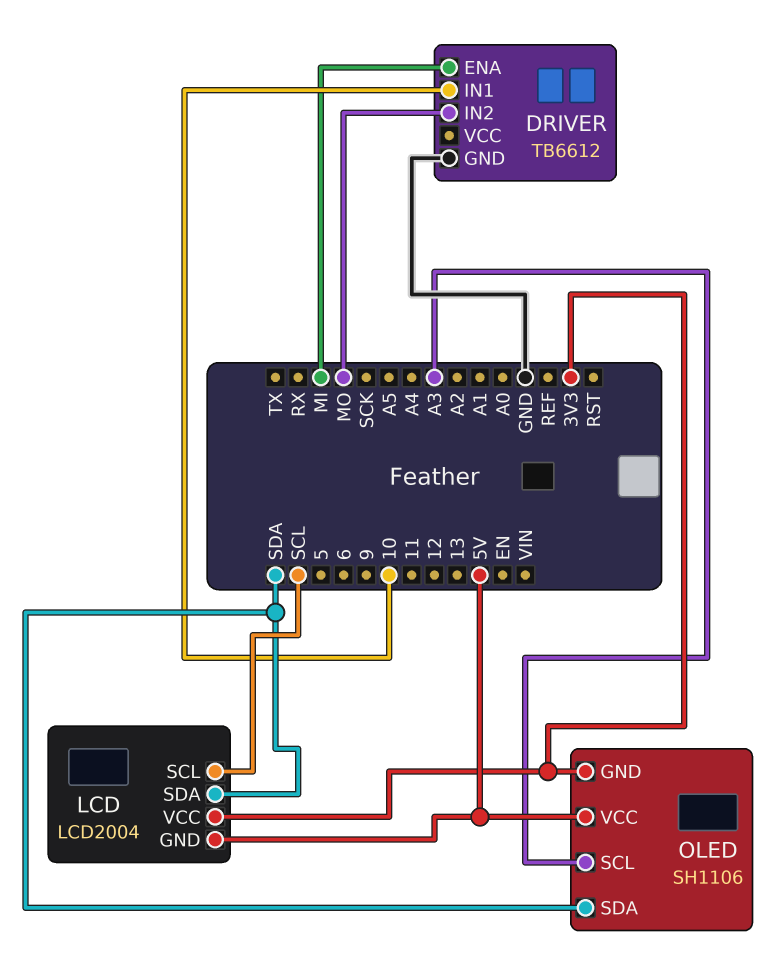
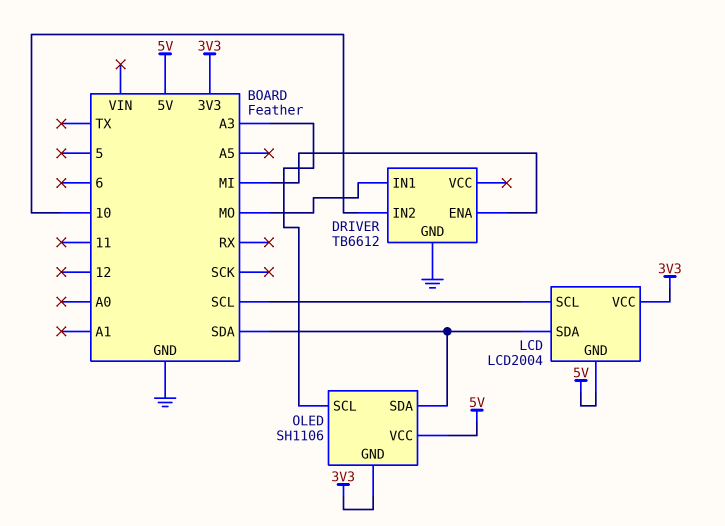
DRIVER pin IN1: 10 -> MO
DRIVER pin IN2: MO -> 10

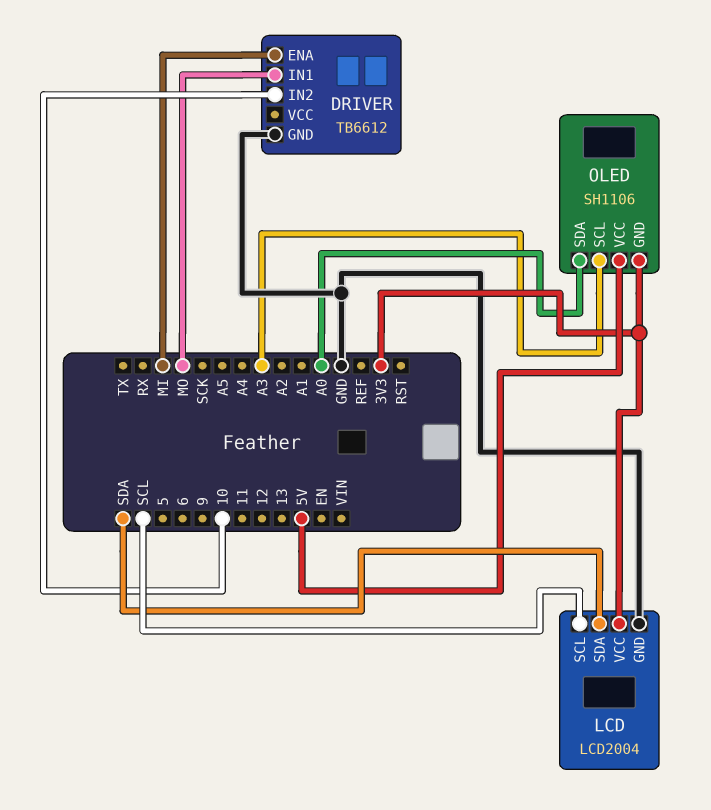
LCD pin GND: 5V -> GND
OLED pin SDA: SDA -> A0

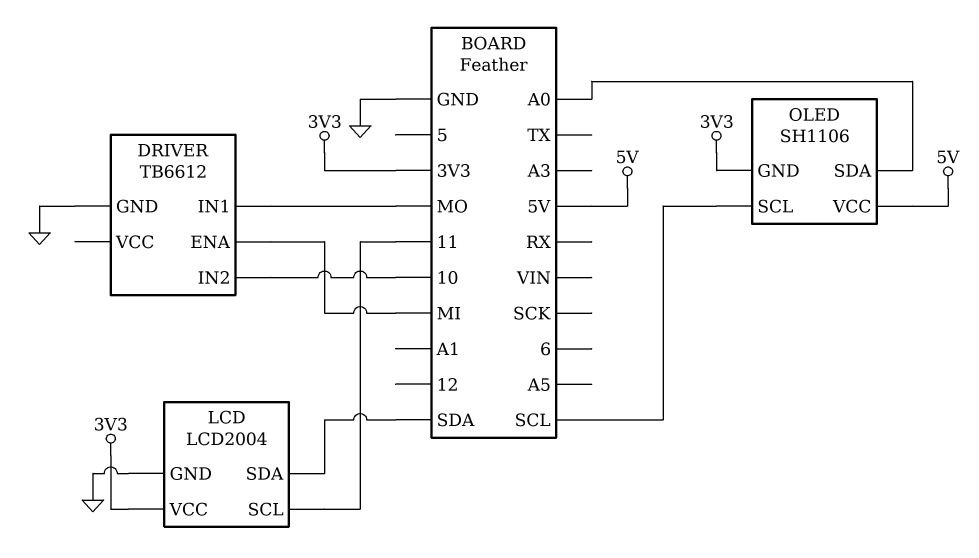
LCD pin SCL: SCL -> 11
OLED pin SCL: A3 -> SCL

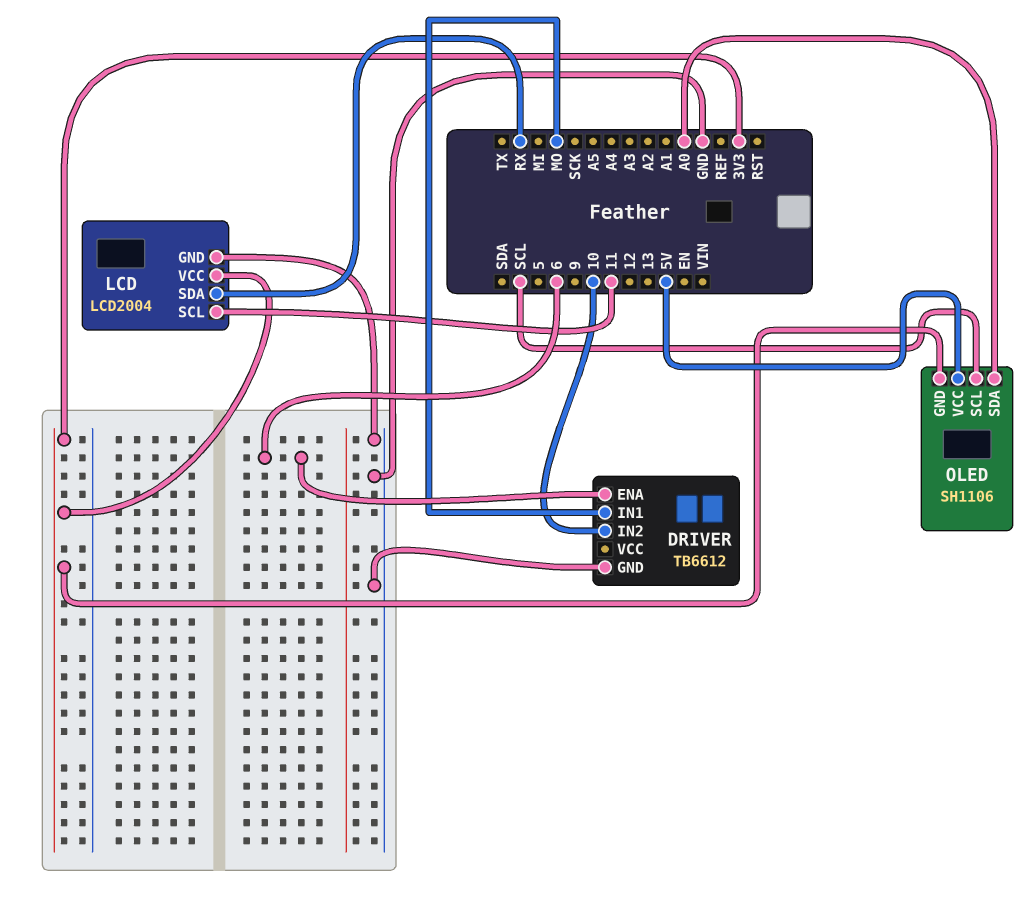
DRIVER pin ENA: MI -> 6
LCD pin SDA: SDA -> RX

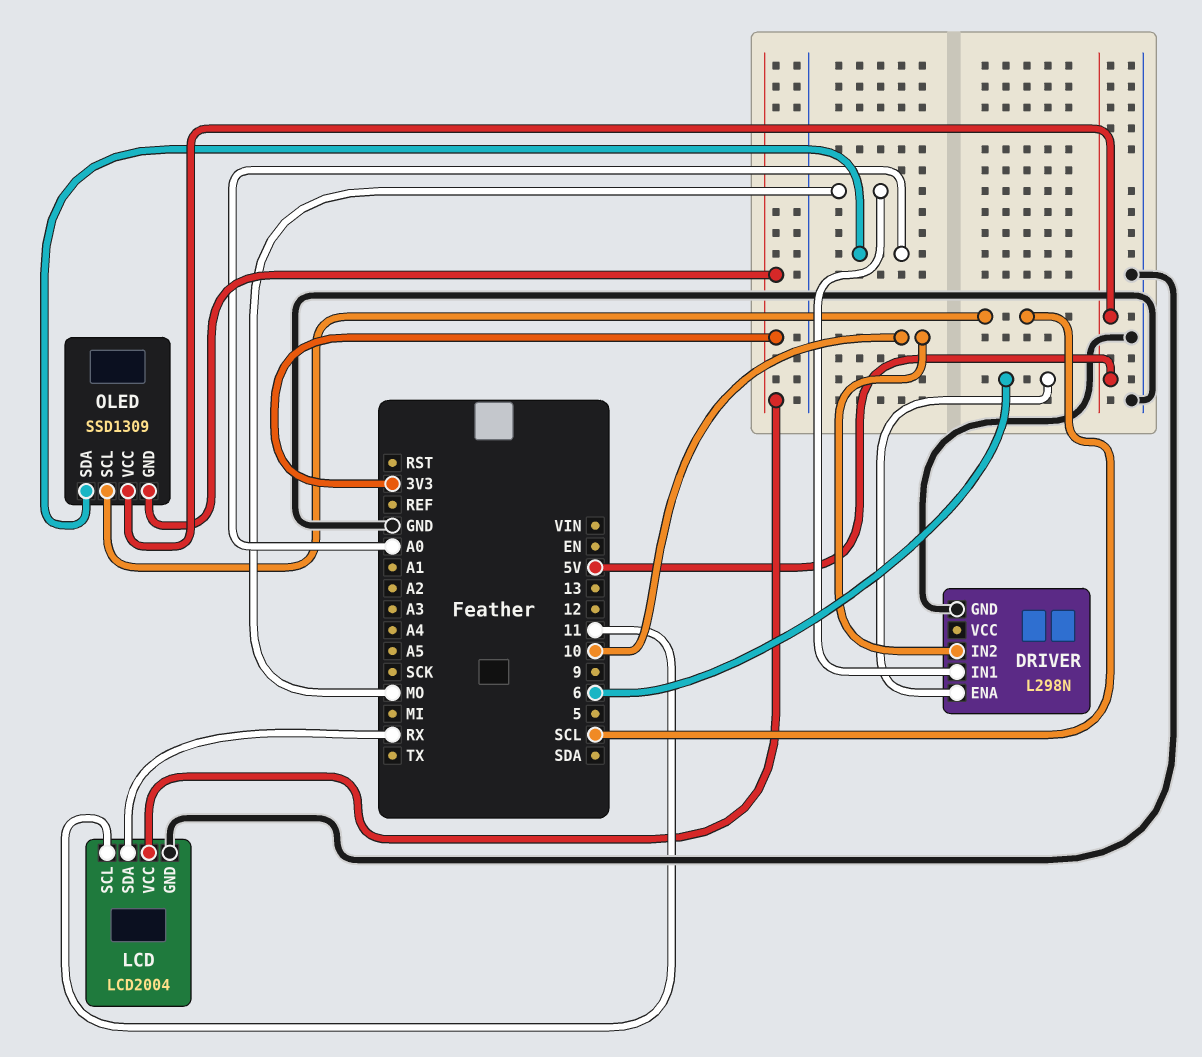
DRIVER: TB6612 -> L298N
OLED: SH1106 -> SSD1309

